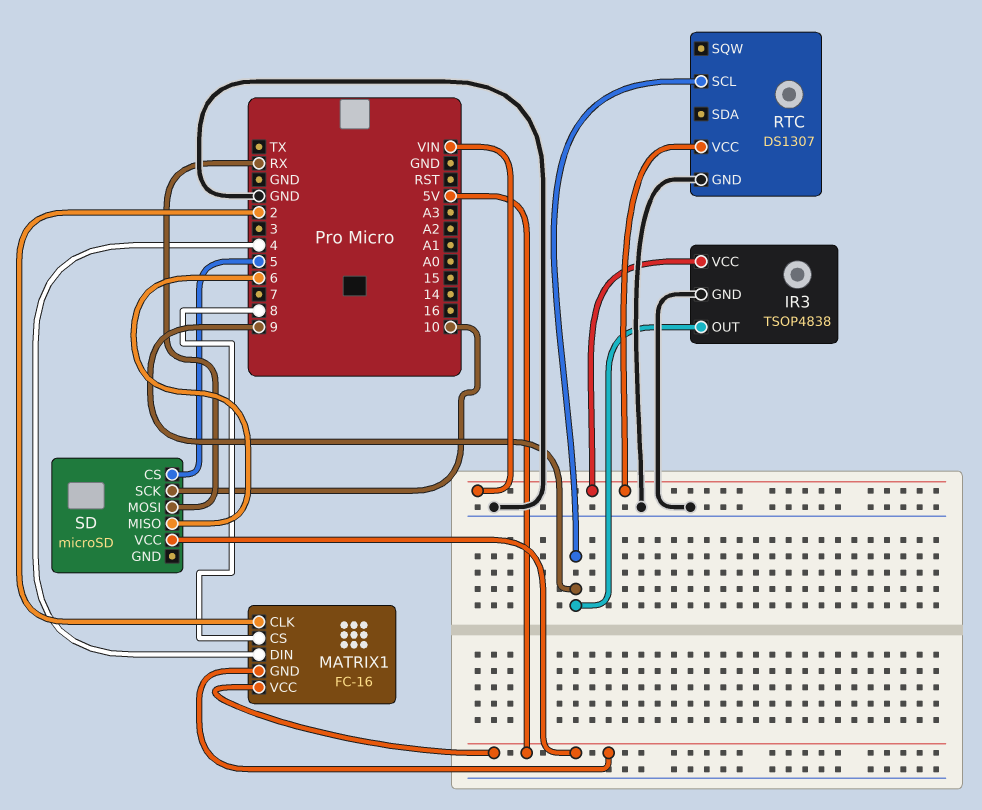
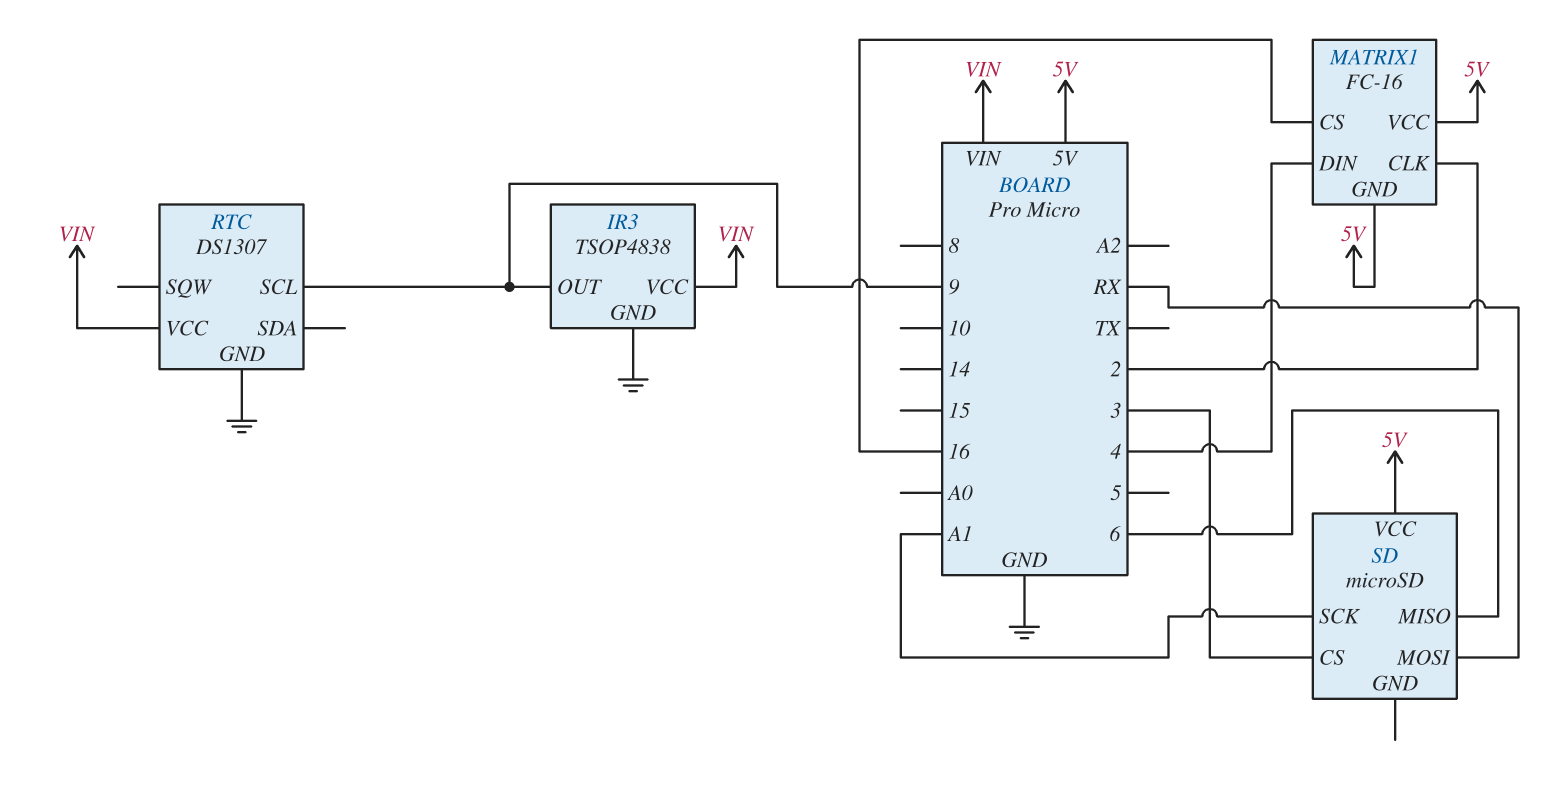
MATRIX1 pin CS: 8 -> 16
SD pin CS: 5 -> 3
SD pin SCK: 10 -> A1

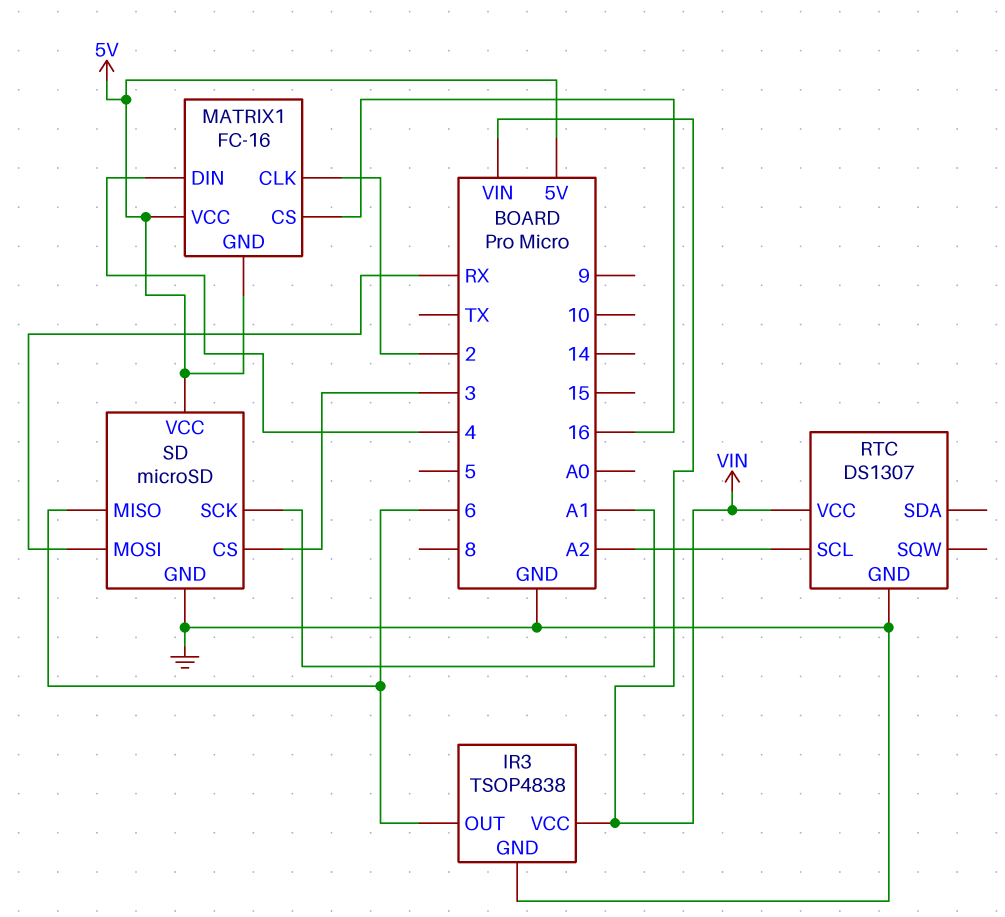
IR3 pin OUT: 9 -> 6
RTC pin SCL: 9 -> A2
SD pin GND: none -> GND

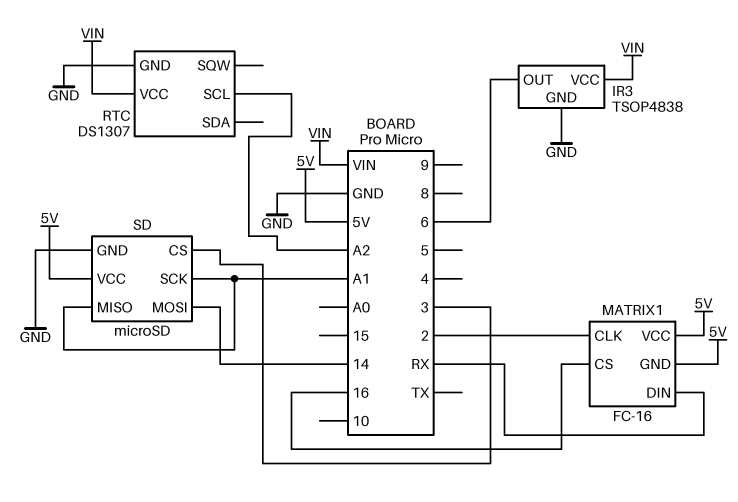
MATRIX1 pin DIN: 4 -> RX
SD pin MISO: 6 -> A1
SD pin MOSI: RX -> 14

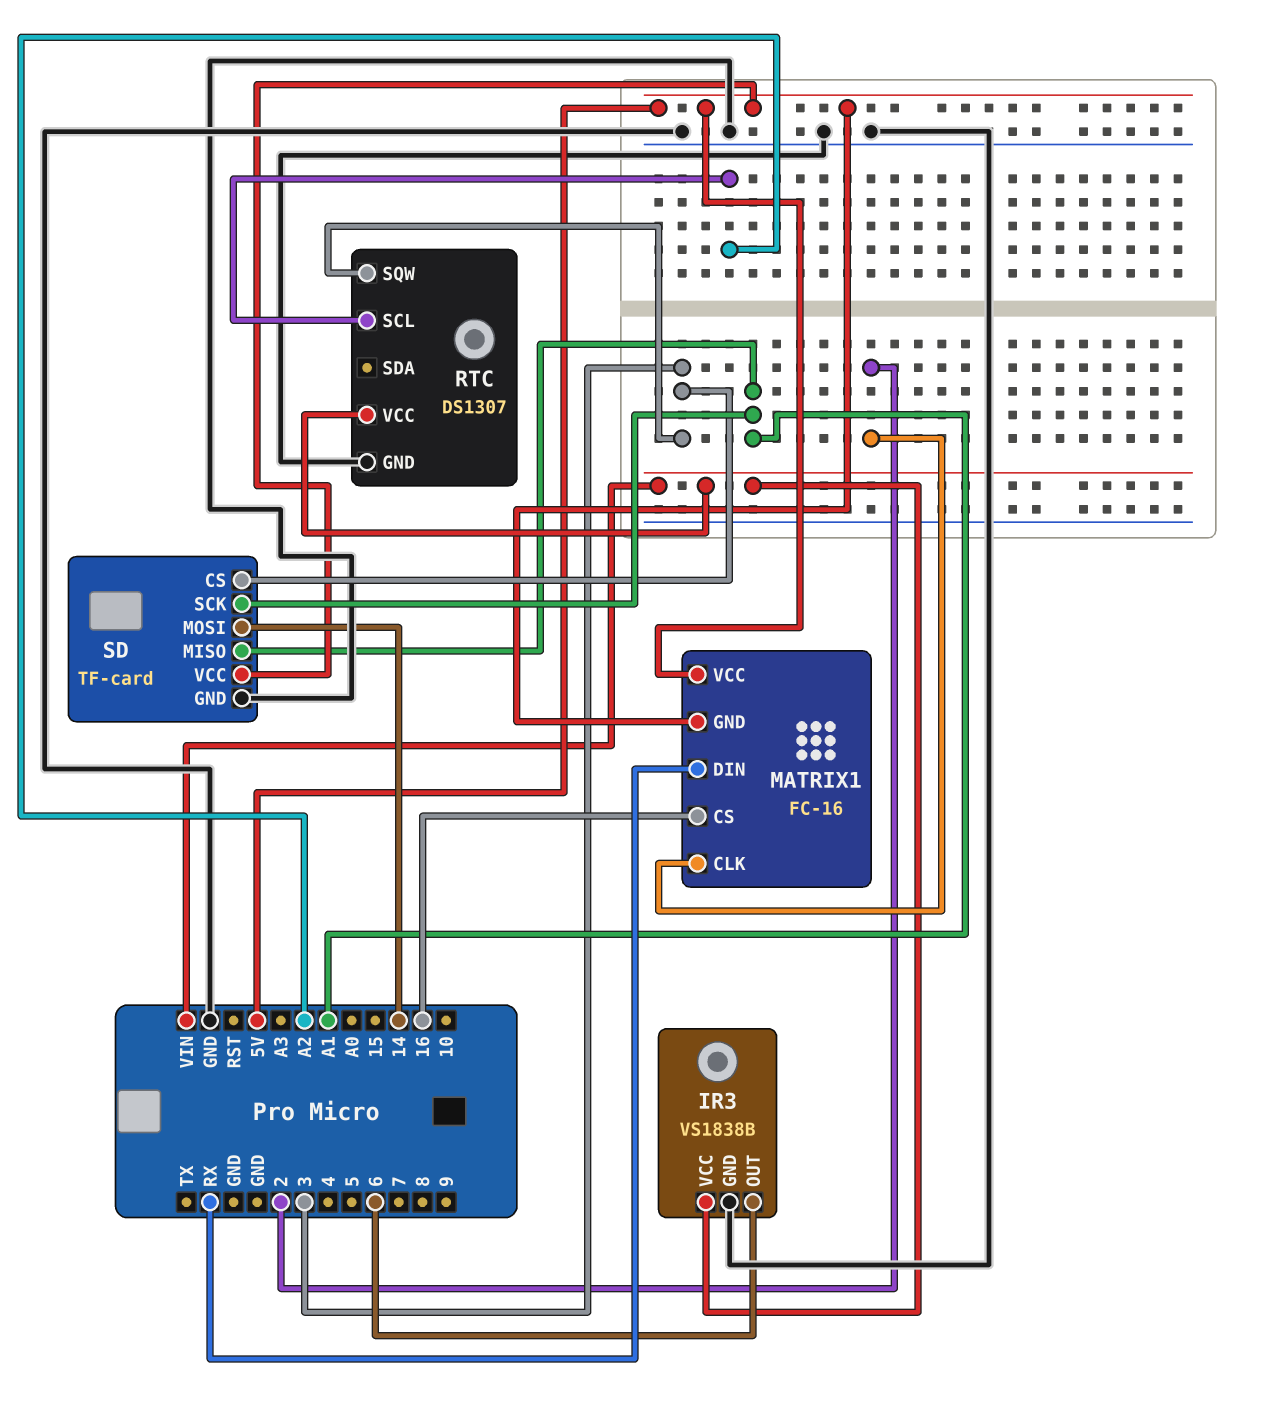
IR3: TSOP4838 -> VS1838B
RTC pin SQW: none -> 3
SD: microSD -> TF-card

